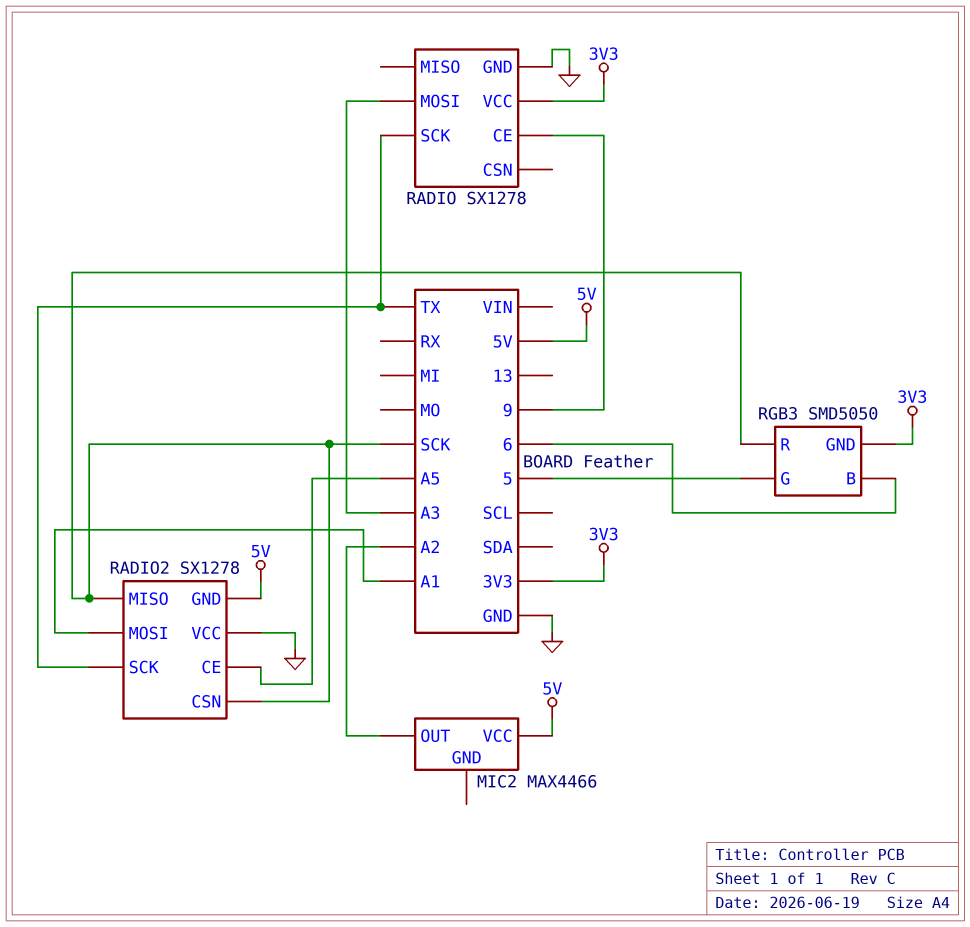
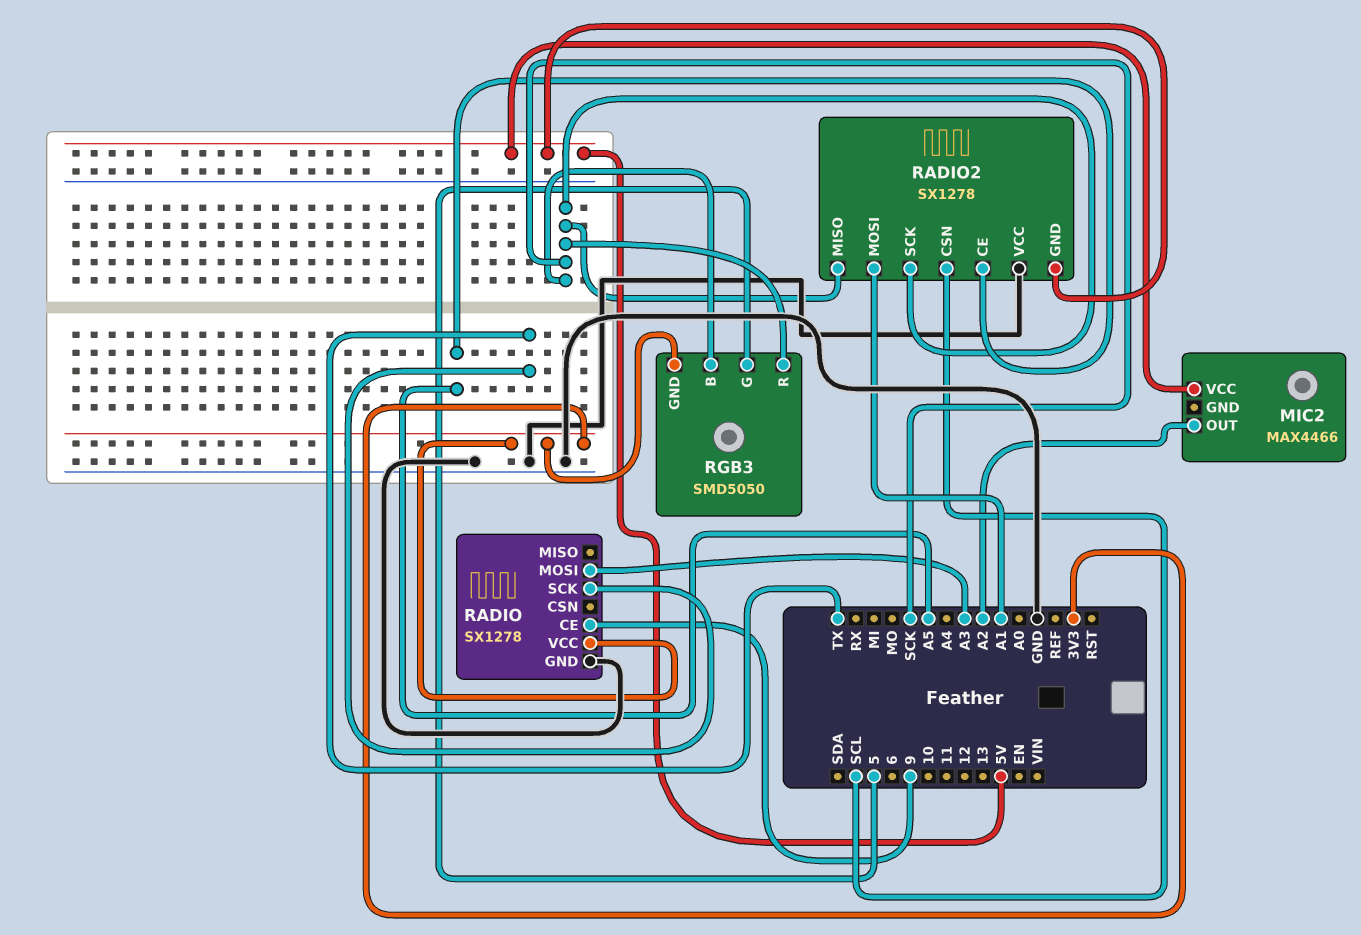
RADIO2 pin CSN: SCK -> SCL
RADIO2 pin SCK: TX -> SCK
RGB3 pin B: 6 -> SCK

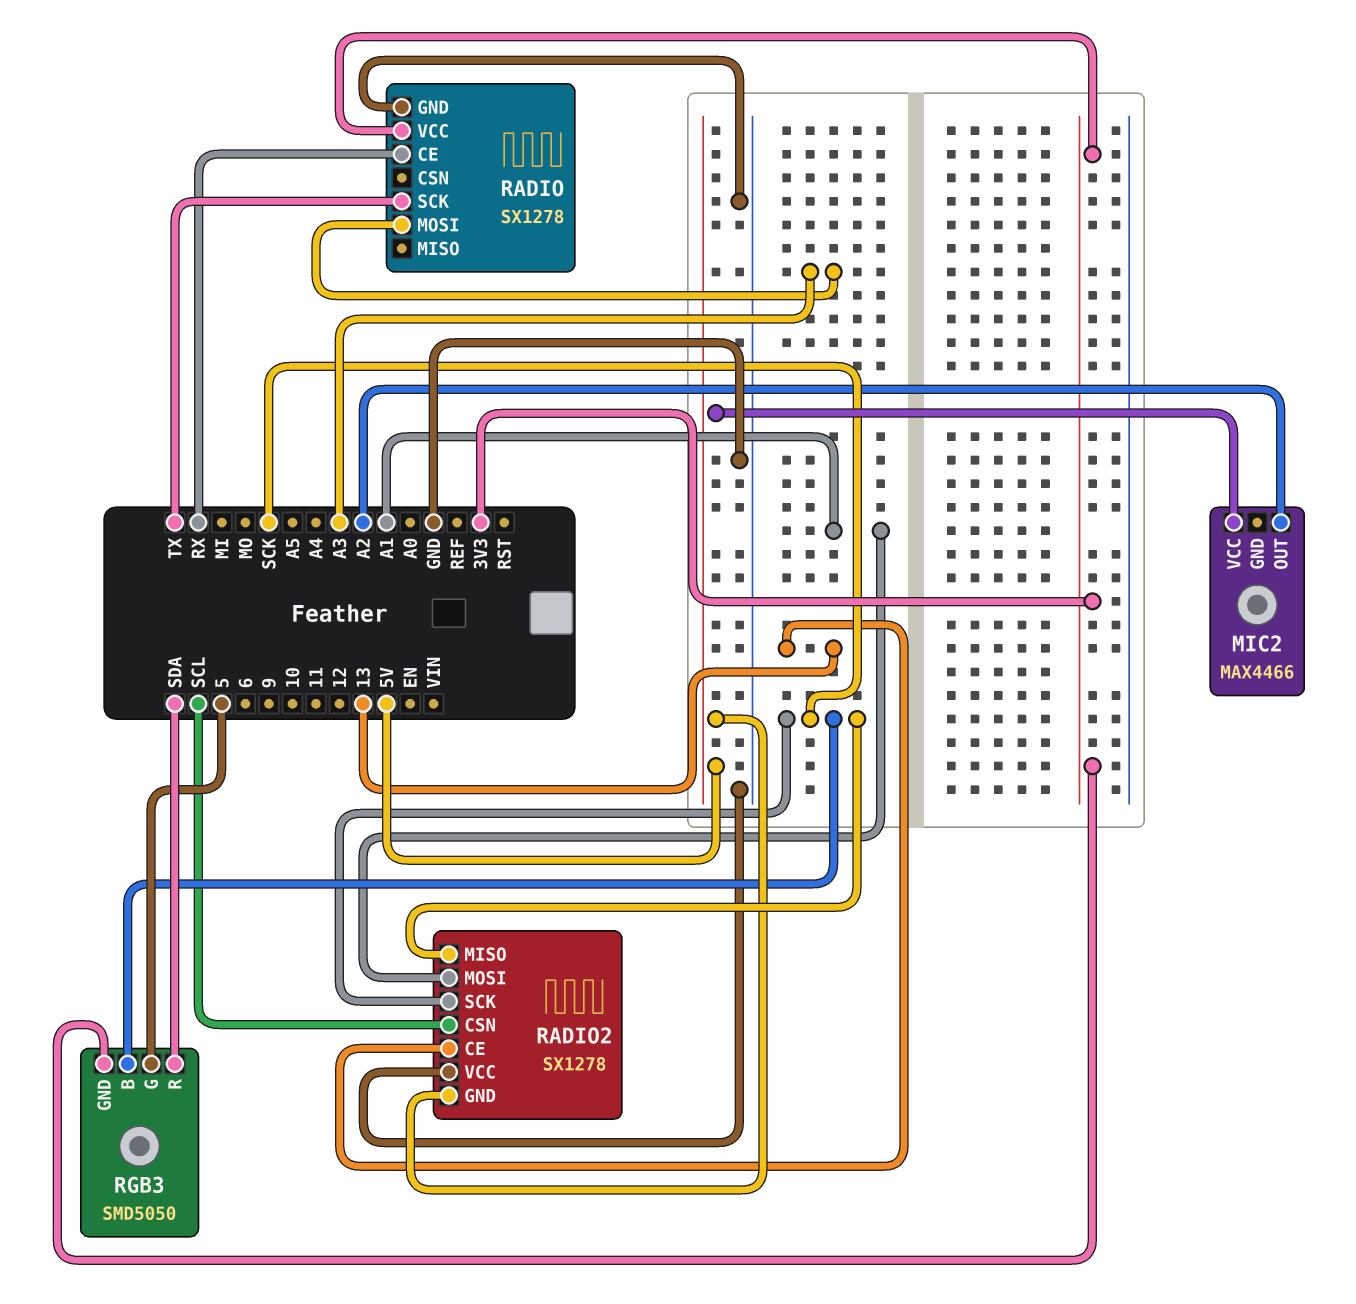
RADIO pin CE: 9 -> RX
RADIO2 pin CE: A5 -> 13
RGB3 pin R: SCK -> SDA

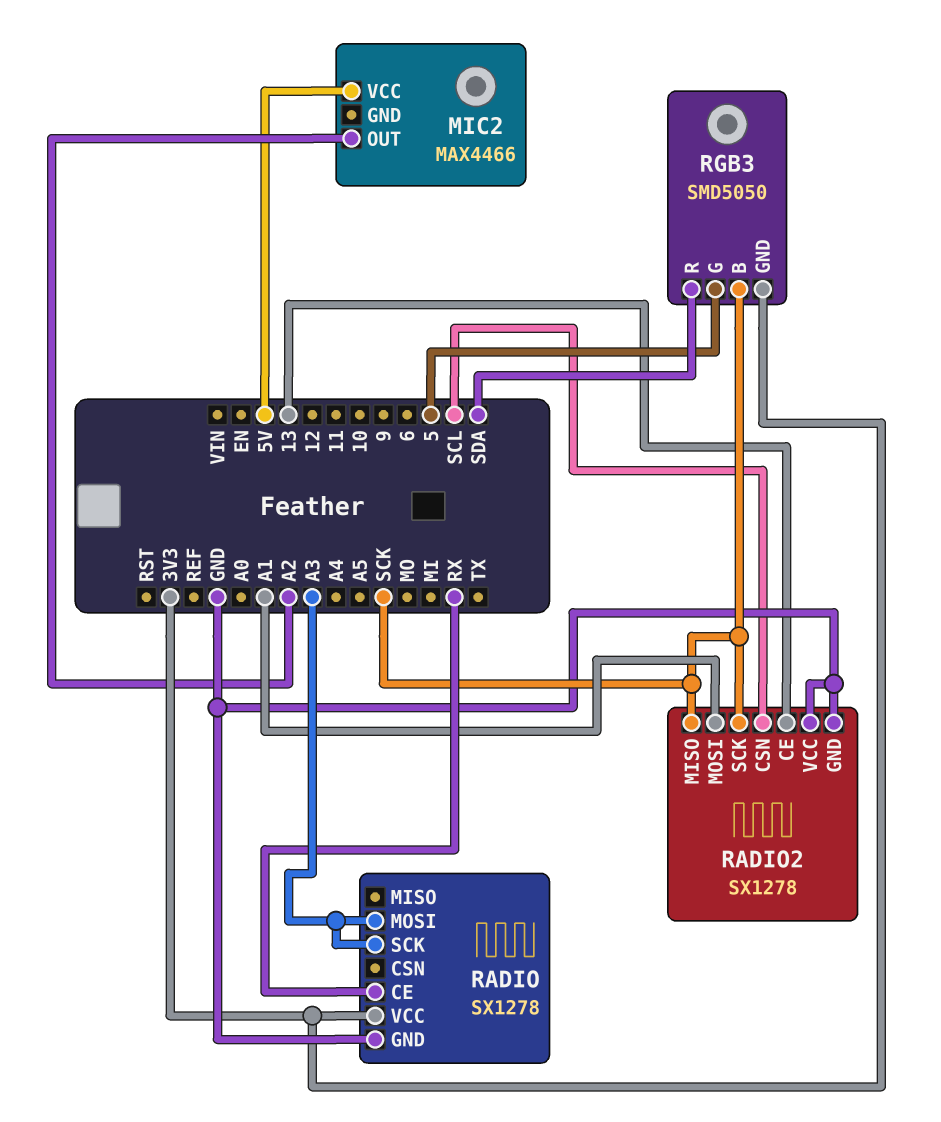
RADIO pin SCK: TX -> A3
RADIO2 pin GND: 5V -> GND

